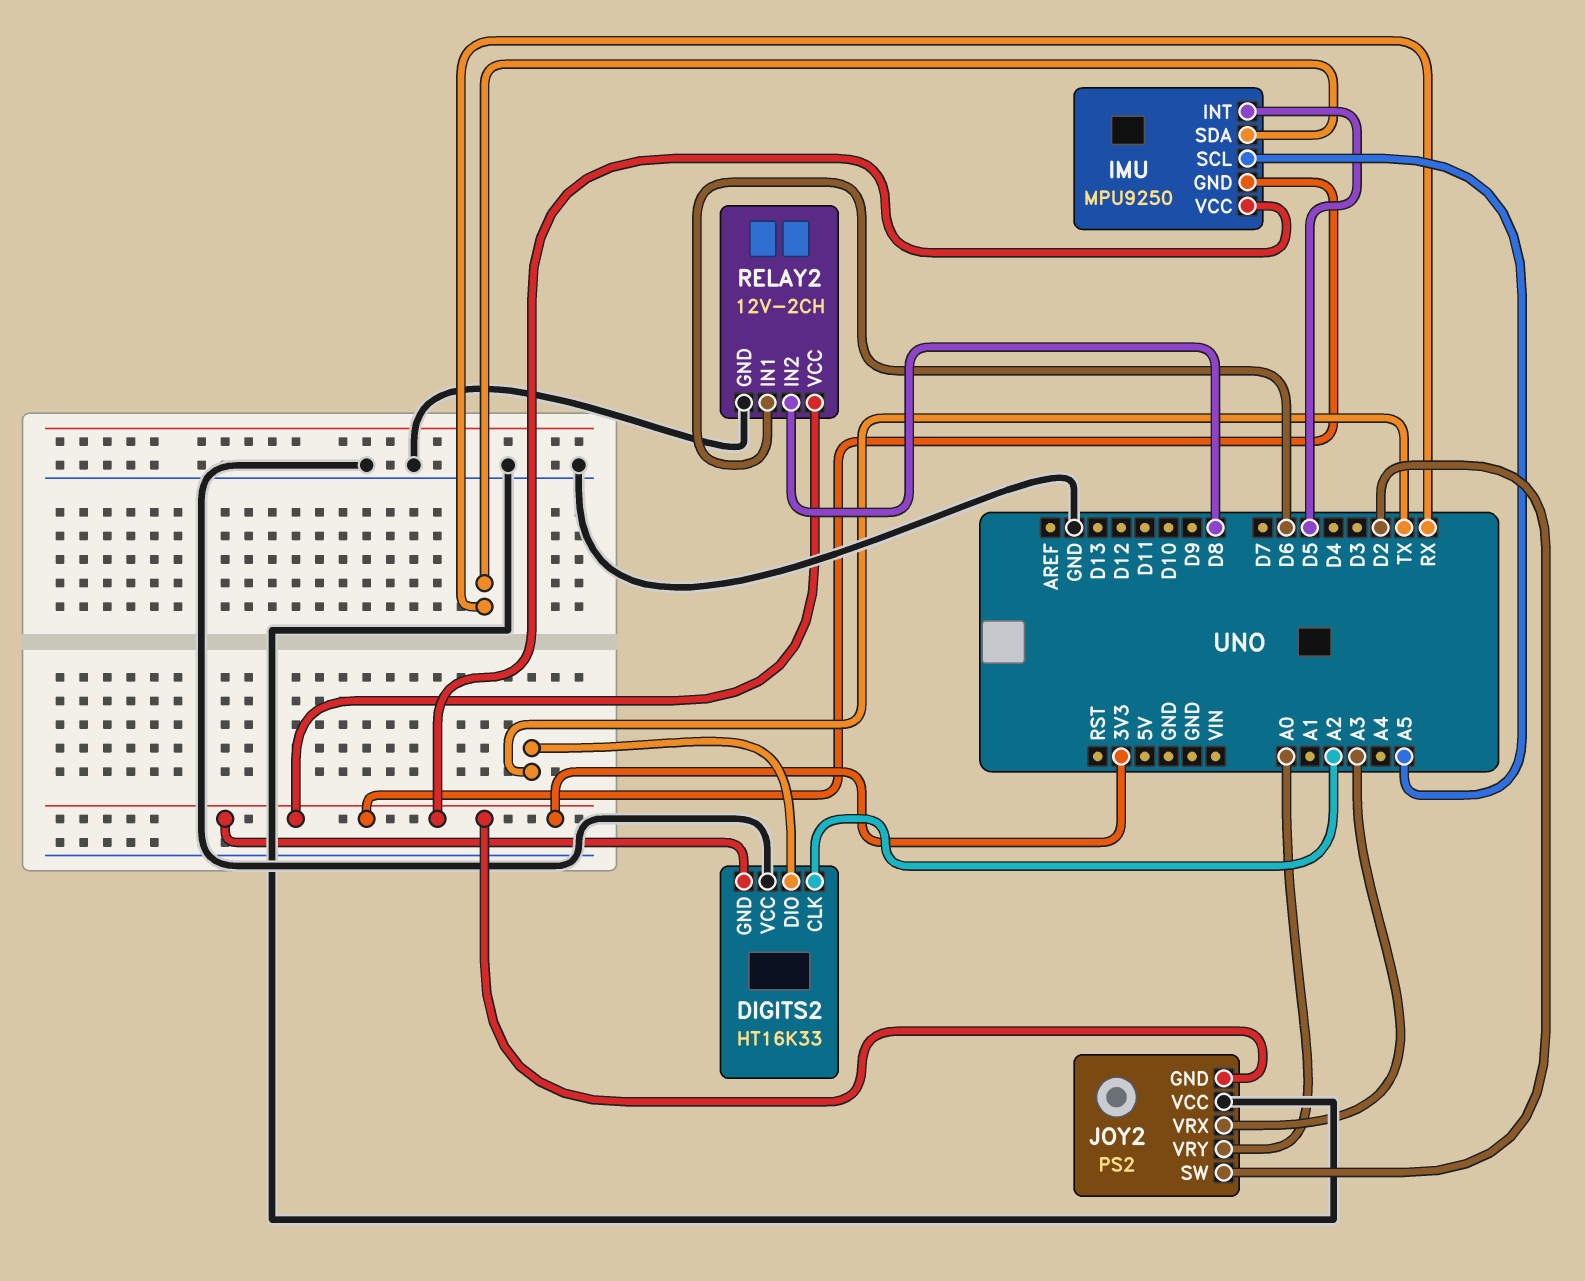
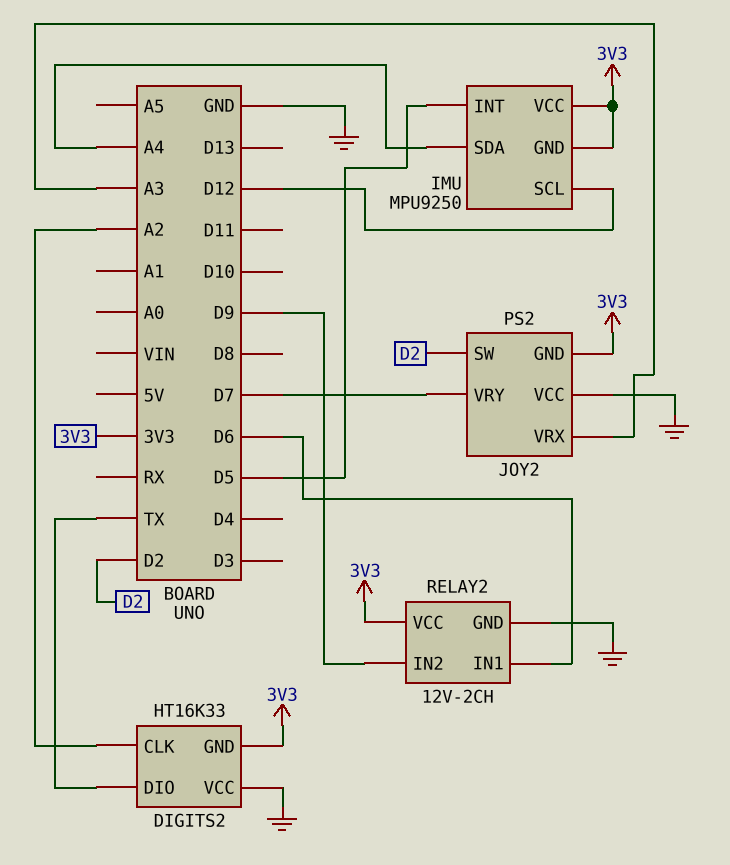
IMU pin SCL: A5 -> D12
IMU pin SDA: RX -> A4
JOY2 pin VRY: A0 -> D7
RELAY2 pin IN2: D8 -> D9

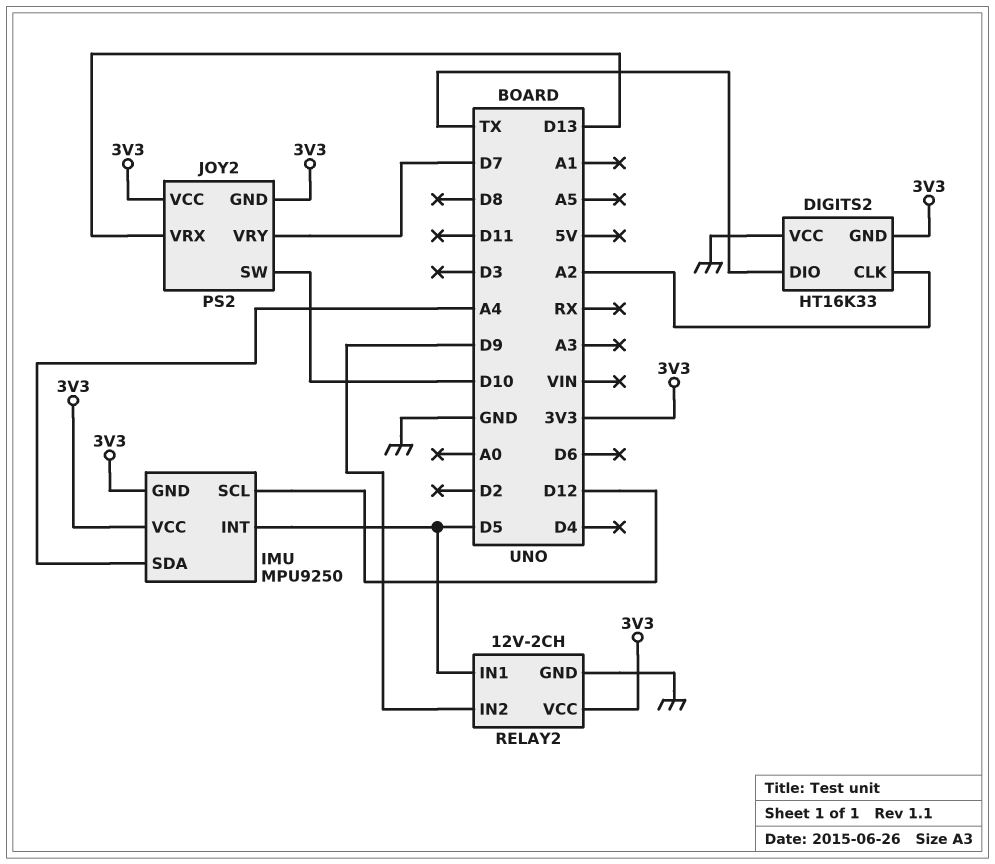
JOY2 pin SW: D2 -> D10
JOY2 pin VCC: GND -> 3V3
JOY2 pin VRX: A3 -> D13
RELAY2 pin IN1: D6 -> D5

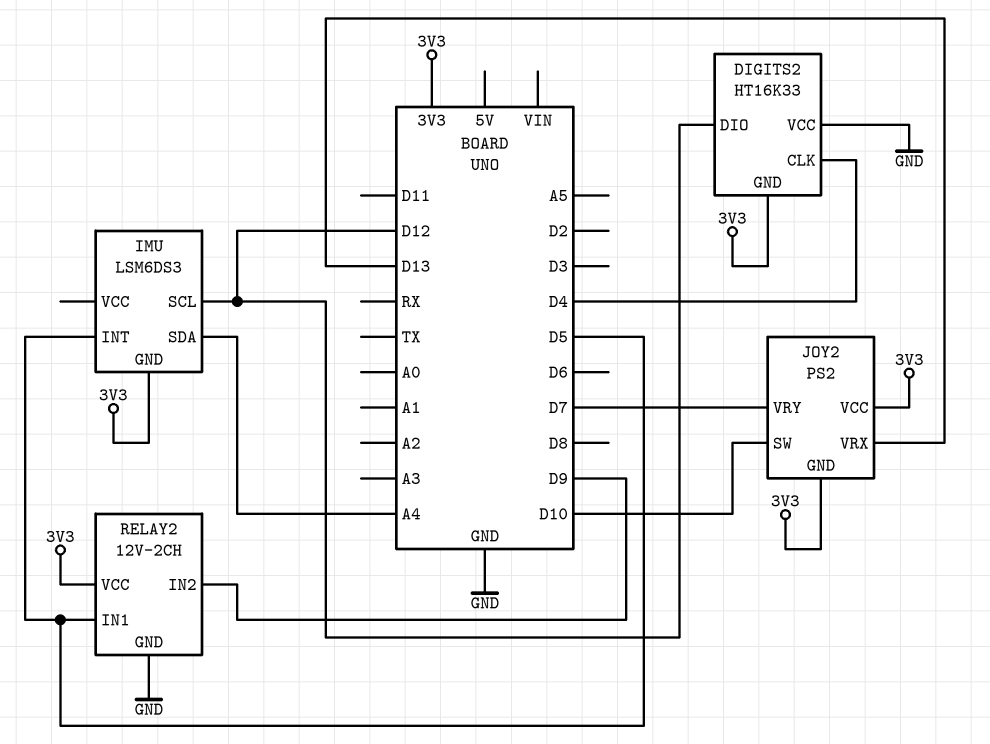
DIGITS2 pin CLK: A2 -> D4
DIGITS2 pin DIO: TX -> D12
IMU: MPU9250 -> LSM6DS3
IMU pin VCC: 3V3 -> none

